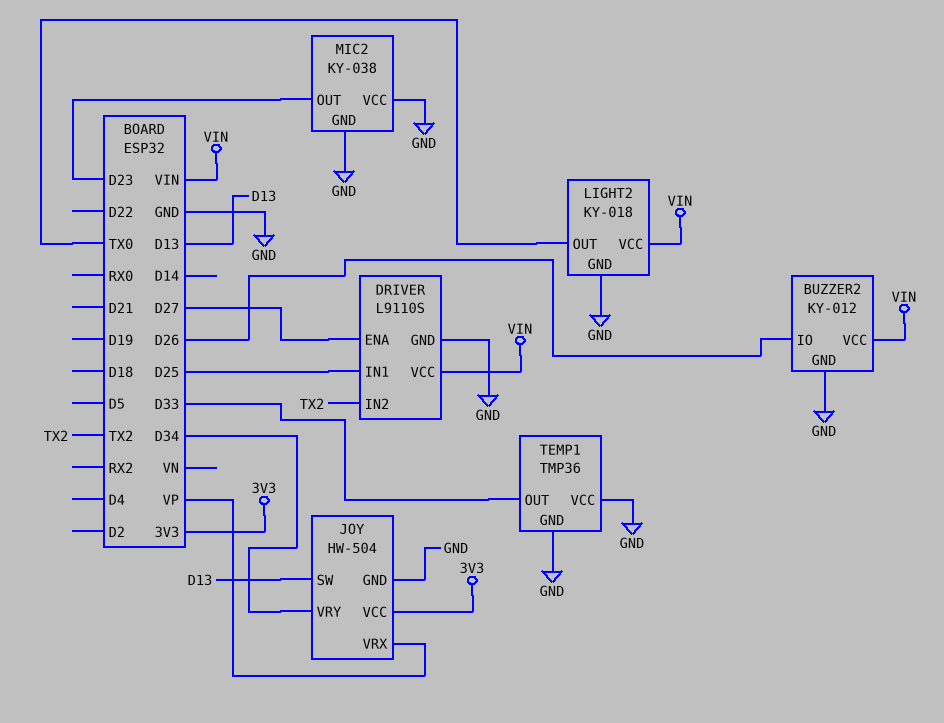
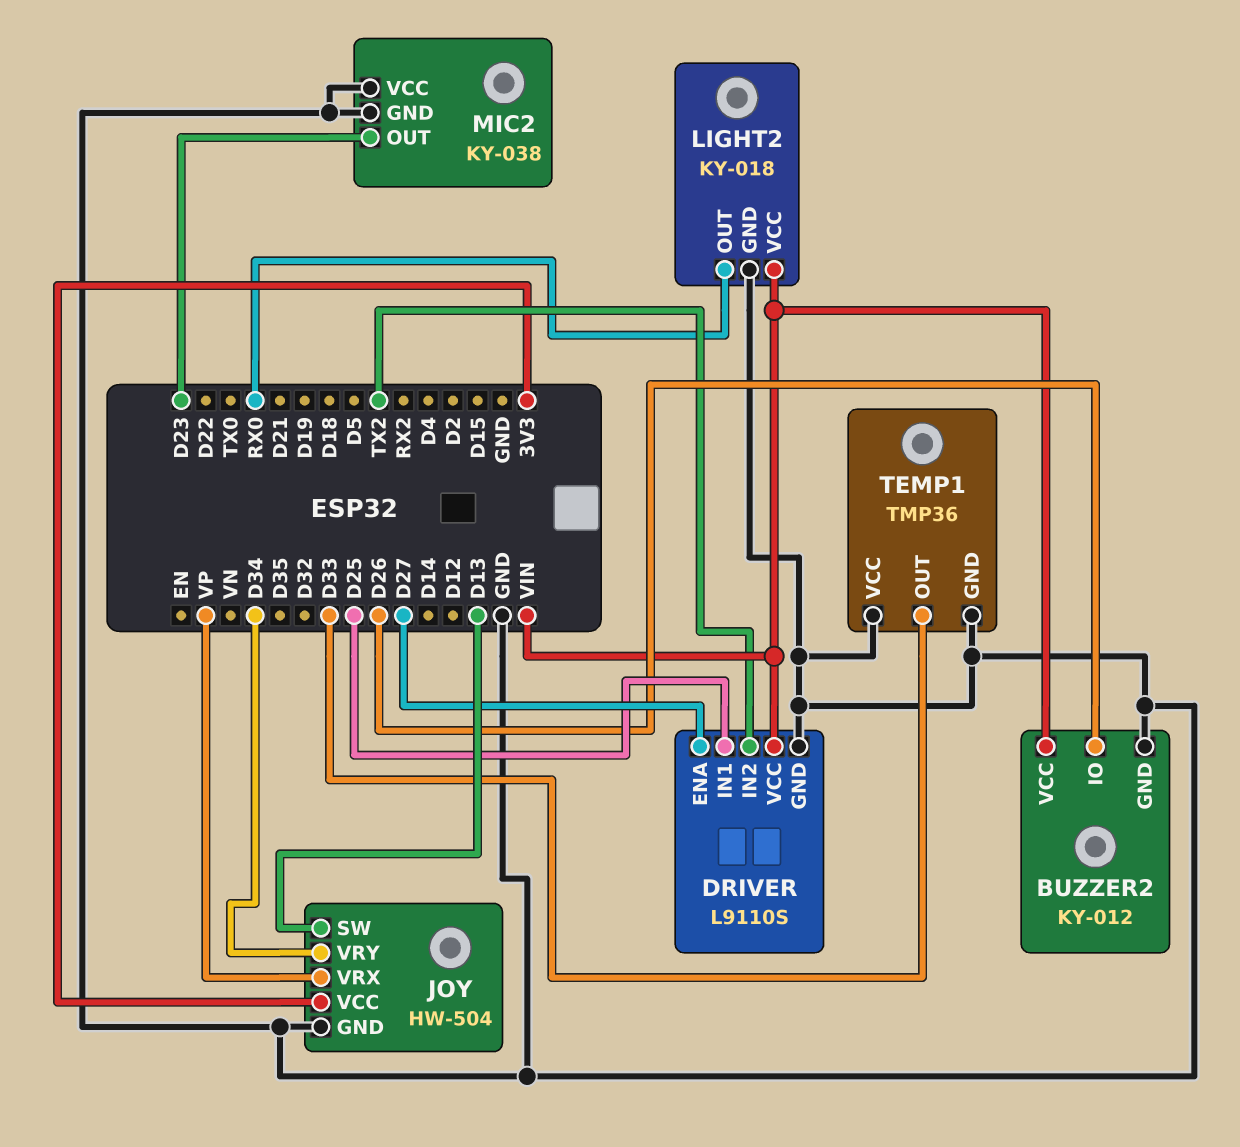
LIGHT2 pin OUT: TX0 -> RX0

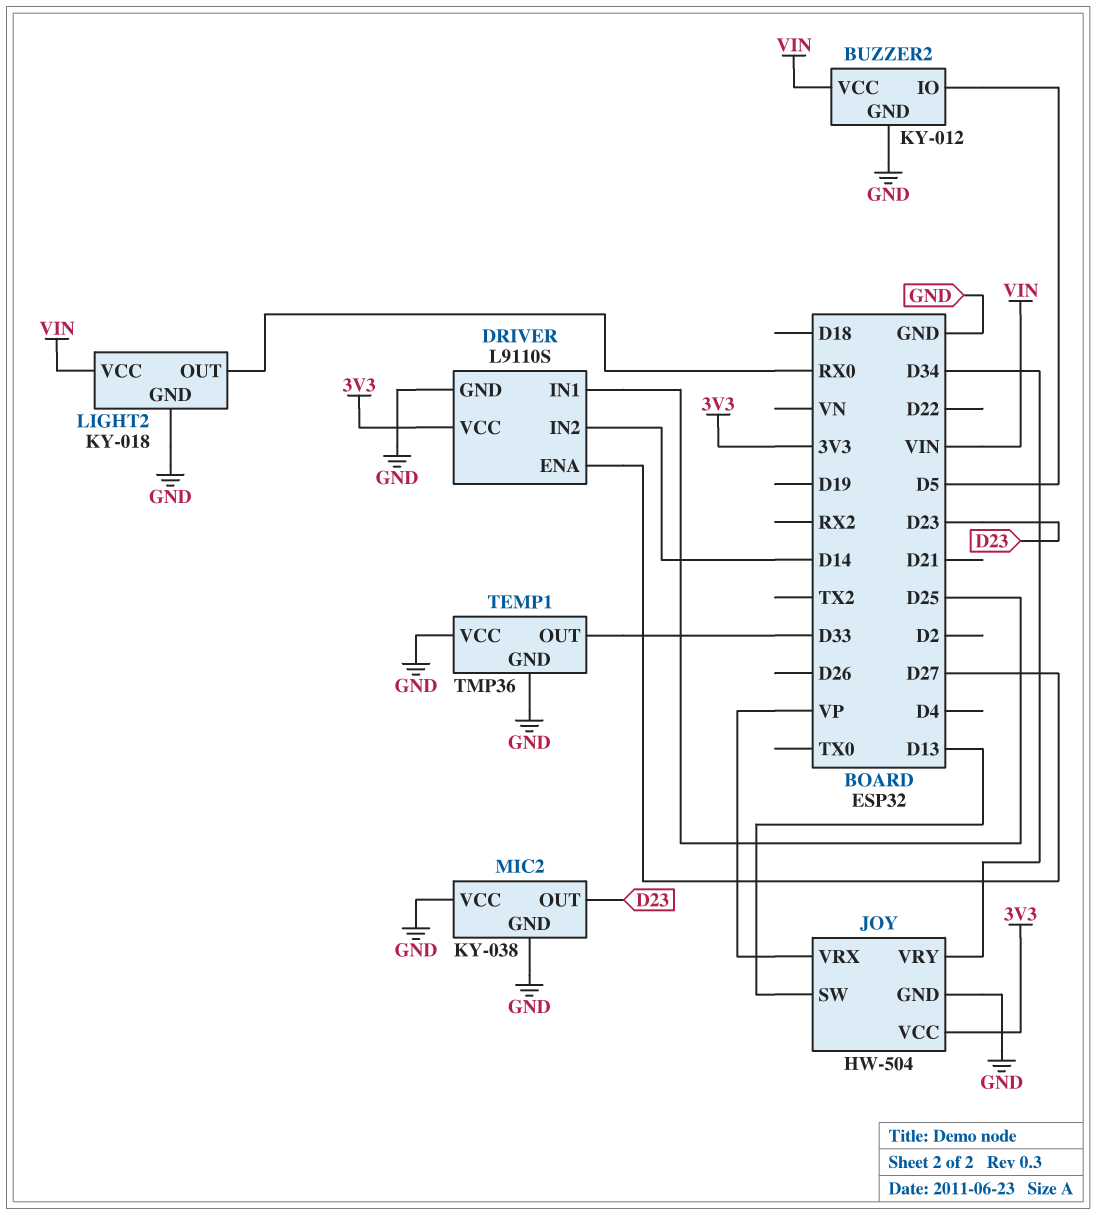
BUZZER2 pin IO: D26 -> D5
DRIVER pin IN2: TX2 -> D14
DRIVER pin VCC: VIN -> 3V3

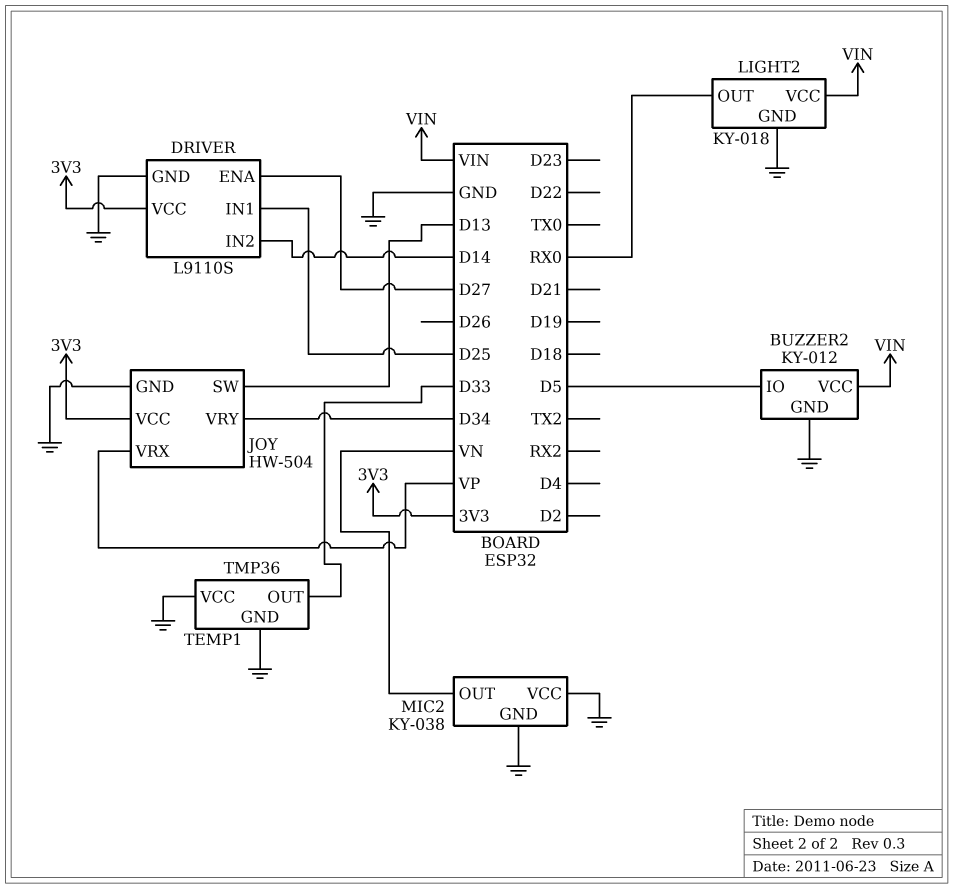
MIC2 pin OUT: D23 -> VN

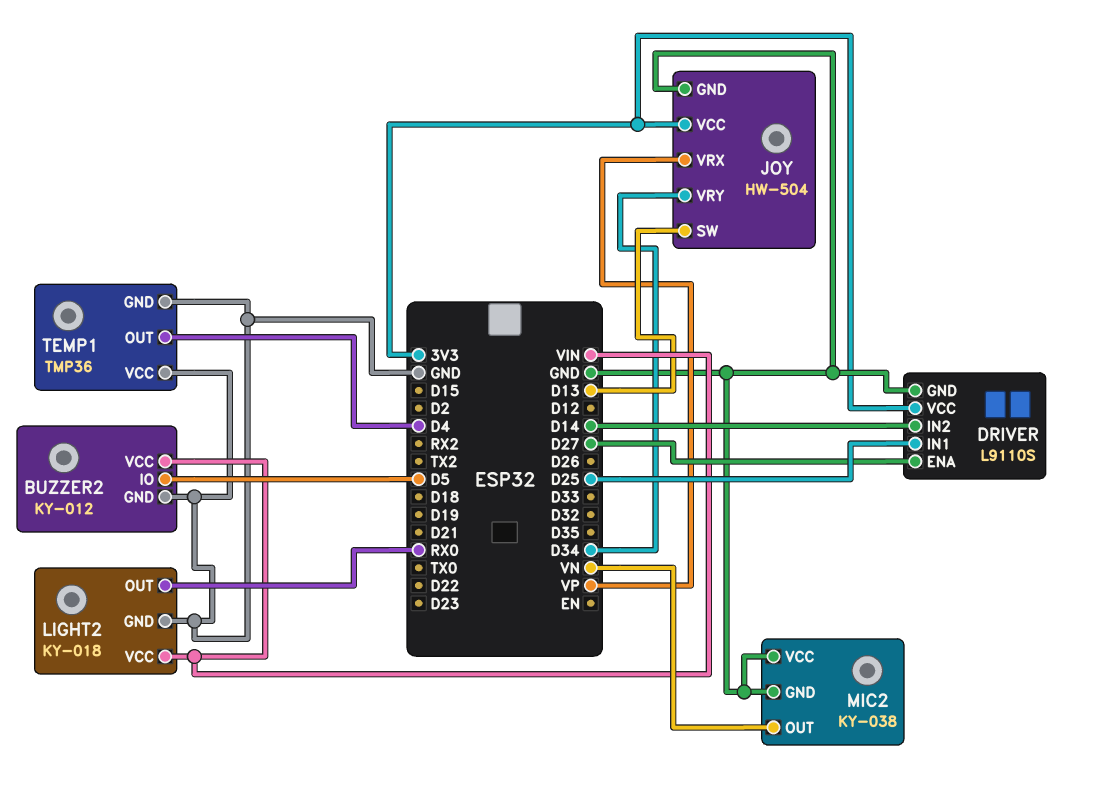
TEMP1 pin OUT: D33 -> D4

